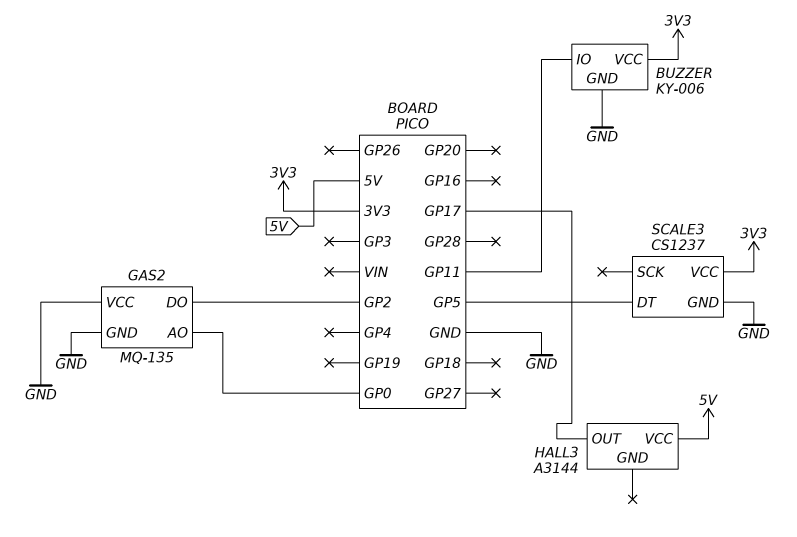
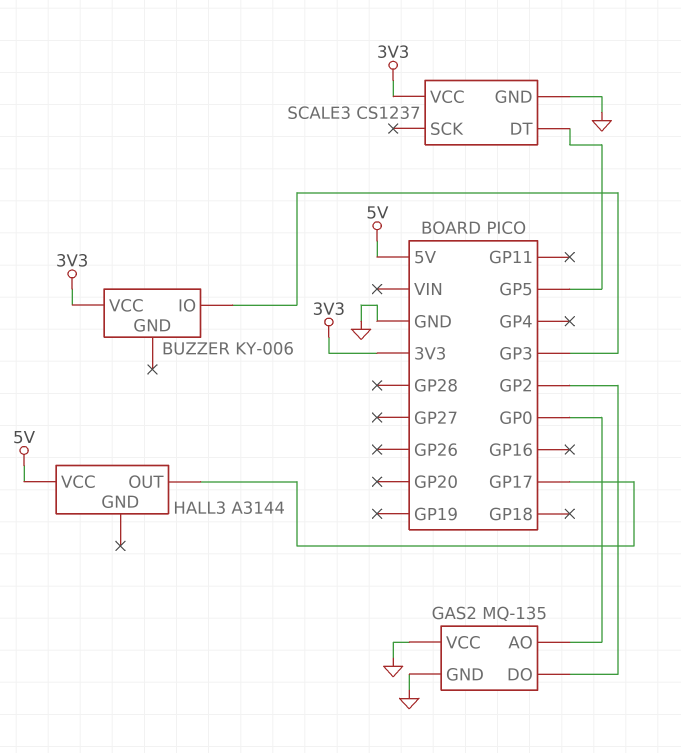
BUZZER pin GND: GND -> none
BUZZER pin IO: GP11 -> GP3

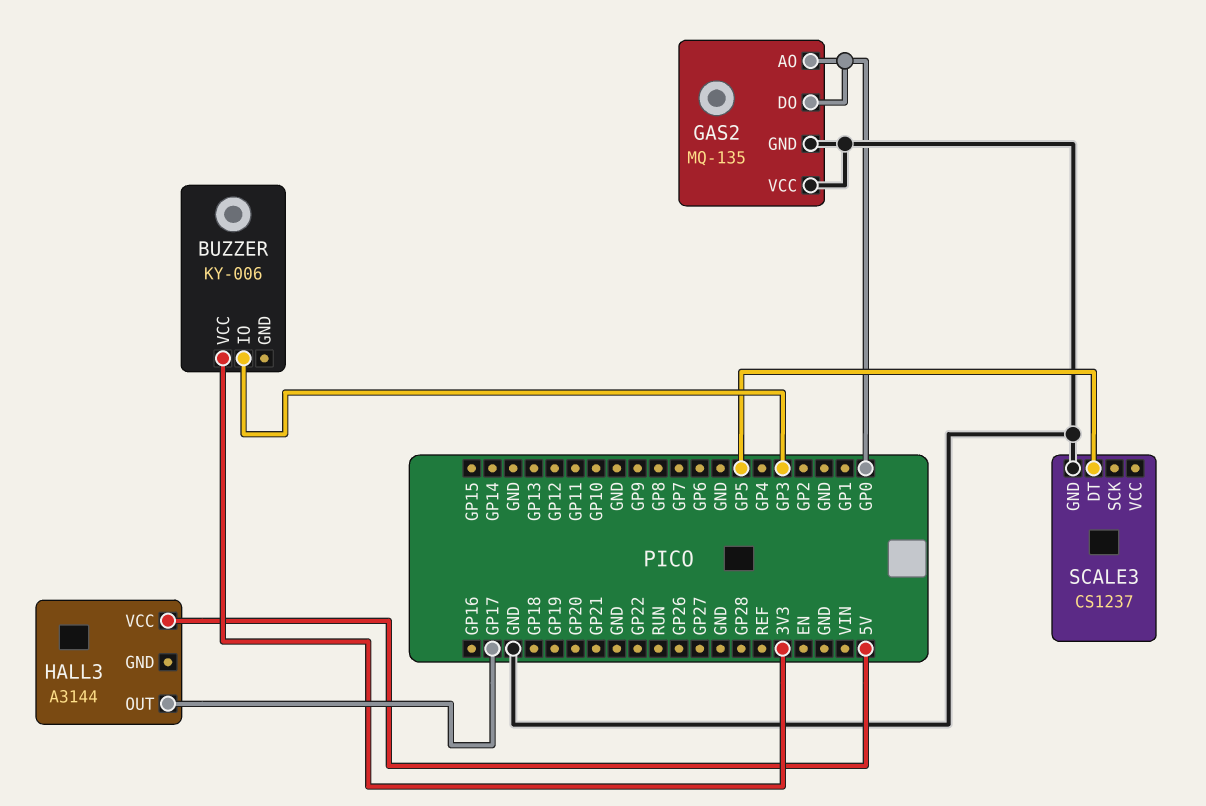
GAS2 pin DO: GP2 -> GP0
SCALE3 pin VCC: 3V3 -> none

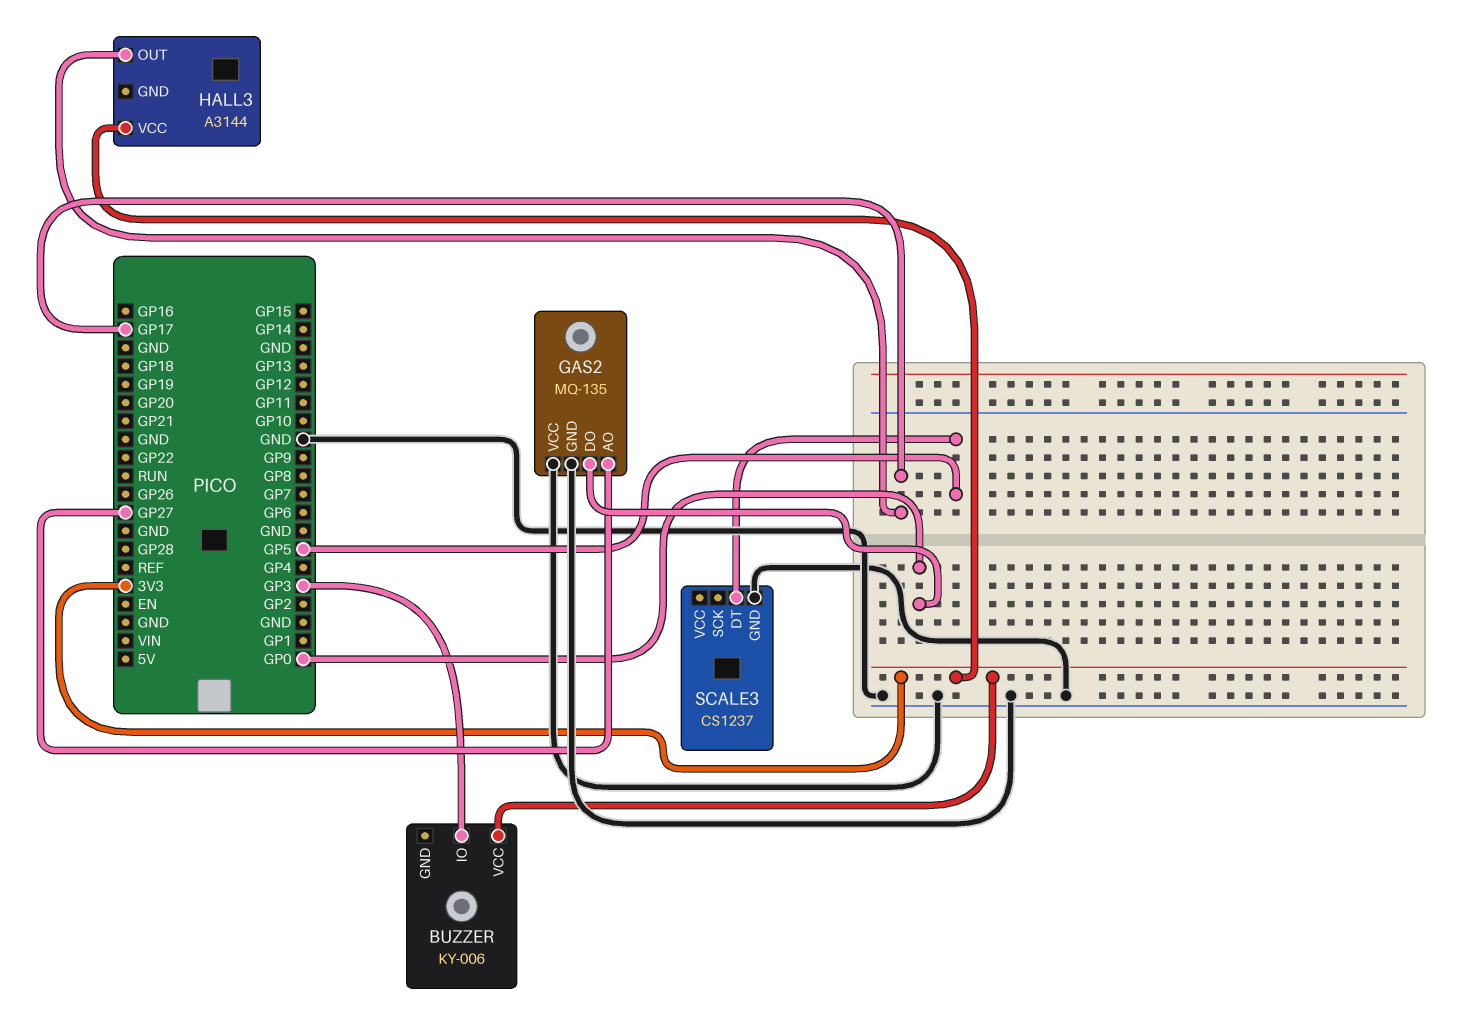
GAS2 pin AO: GP0 -> GP27
HALL3 pin VCC: 5V -> 3V3

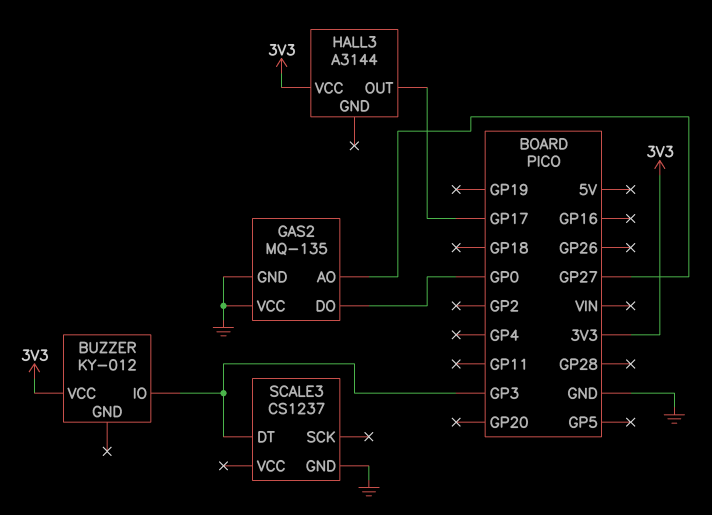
BUZZER: KY-006 -> KY-012
SCALE3 pin DT: GP5 -> GP3

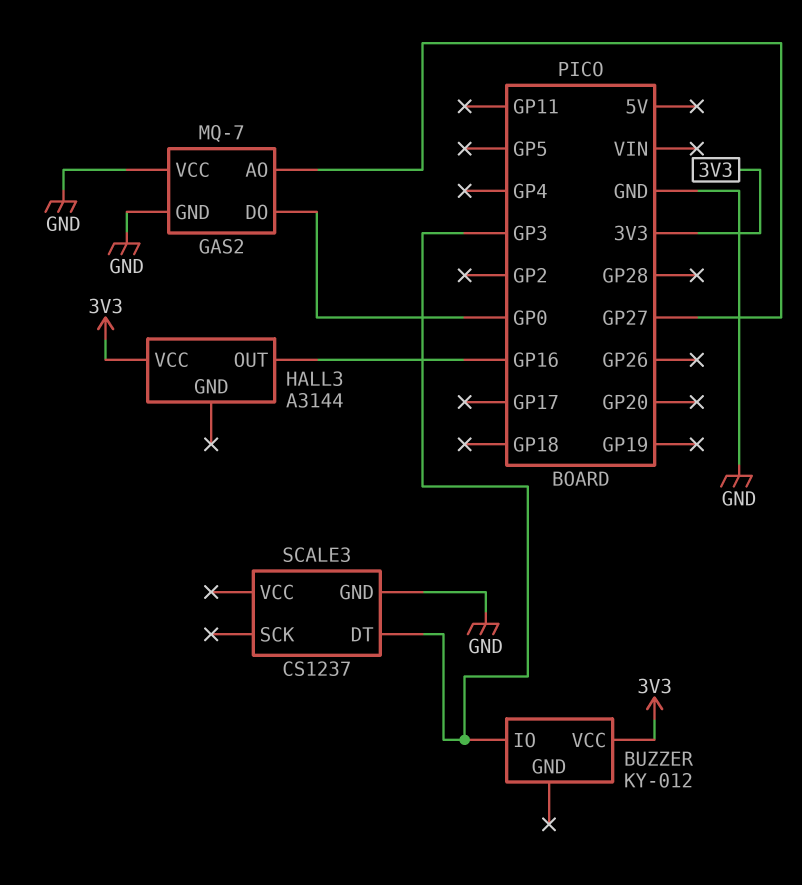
GAS2: MQ-135 -> MQ-7
HALL3 pin OUT: GP17 -> GP16

